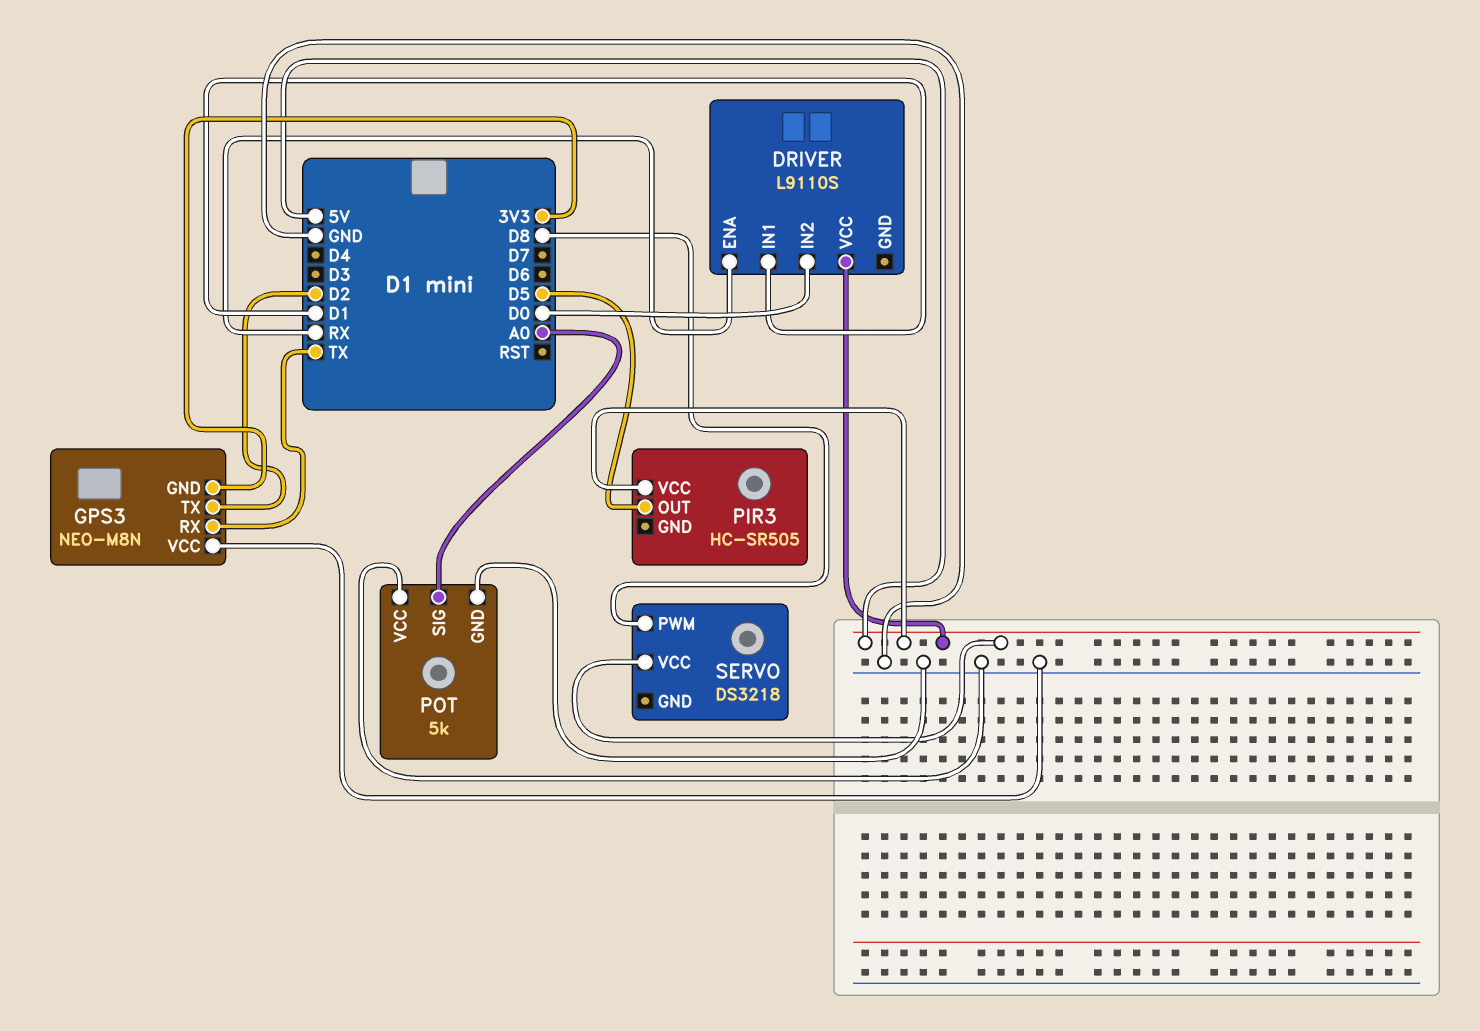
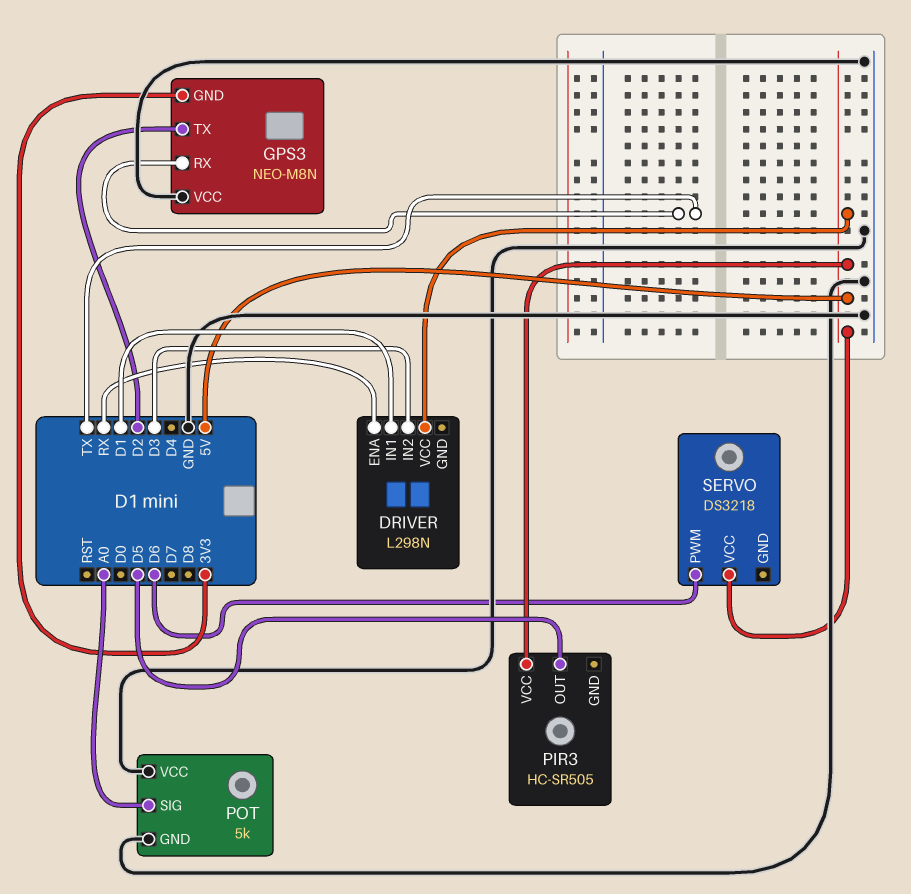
DRIVER: L9110S -> L298N
DRIVER pin IN2: D0 -> D3
SERVO pin PWM: D8 -> D6

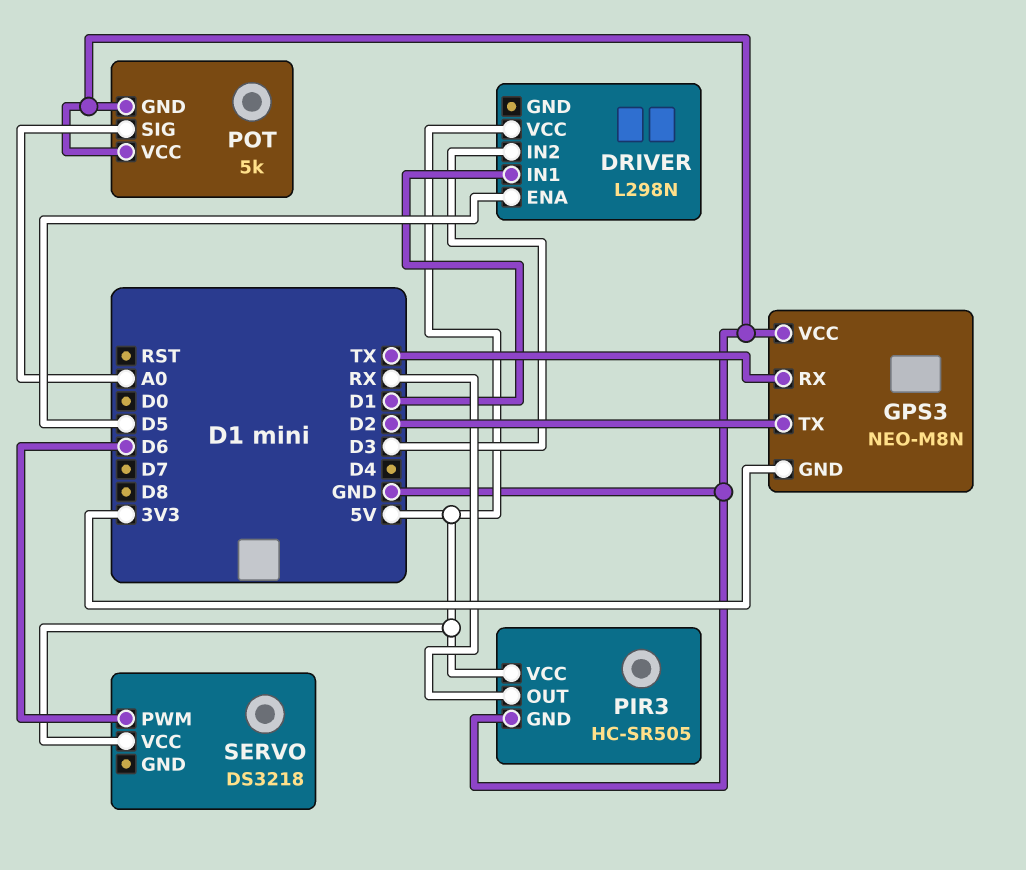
DRIVER pin ENA: RX -> D5
PIR3 pin GND: none -> GND
PIR3 pin OUT: D5 -> RX

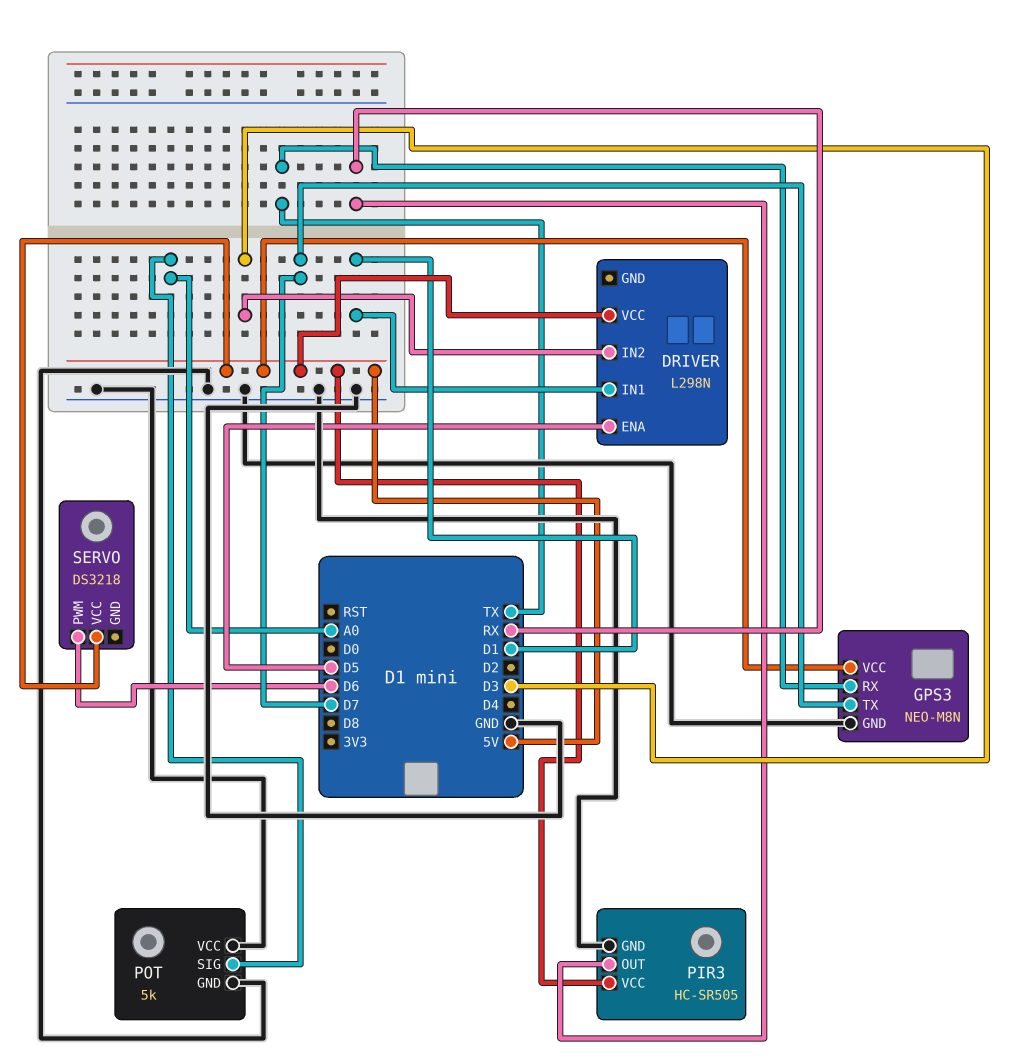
GPS3 pin GND: 3V3 -> GND
GPS3 pin TX: D2 -> D7
GPS3 pin VCC: GND -> 5V

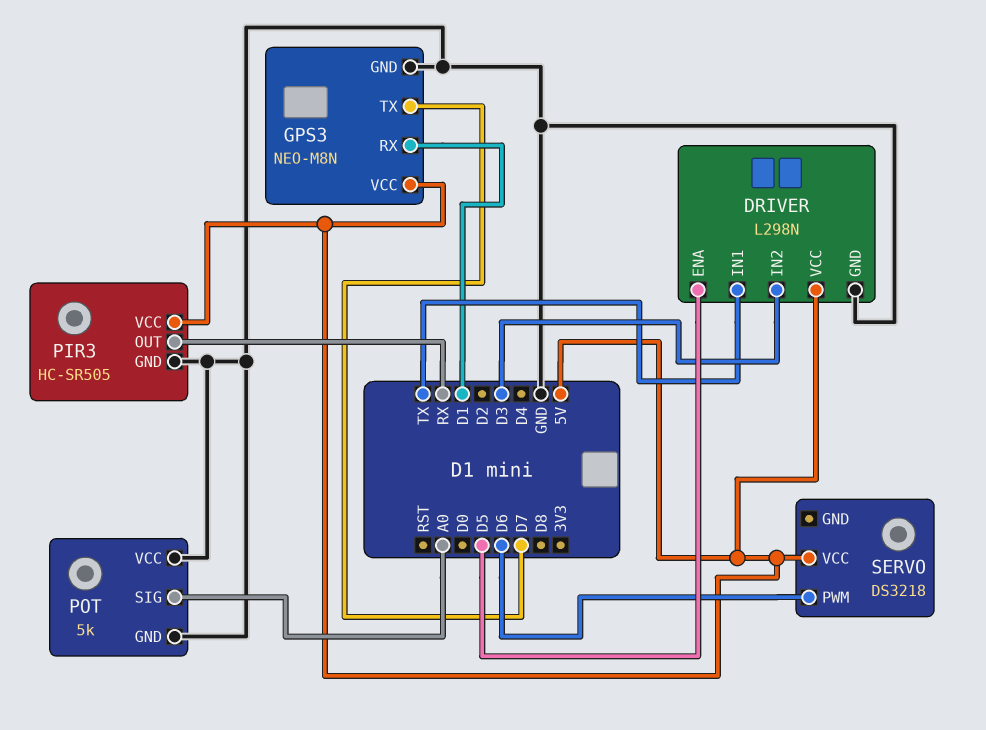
DRIVER pin GND: none -> GND
DRIVER pin IN1: D1 -> TX
GPS3 pin RX: TX -> D1

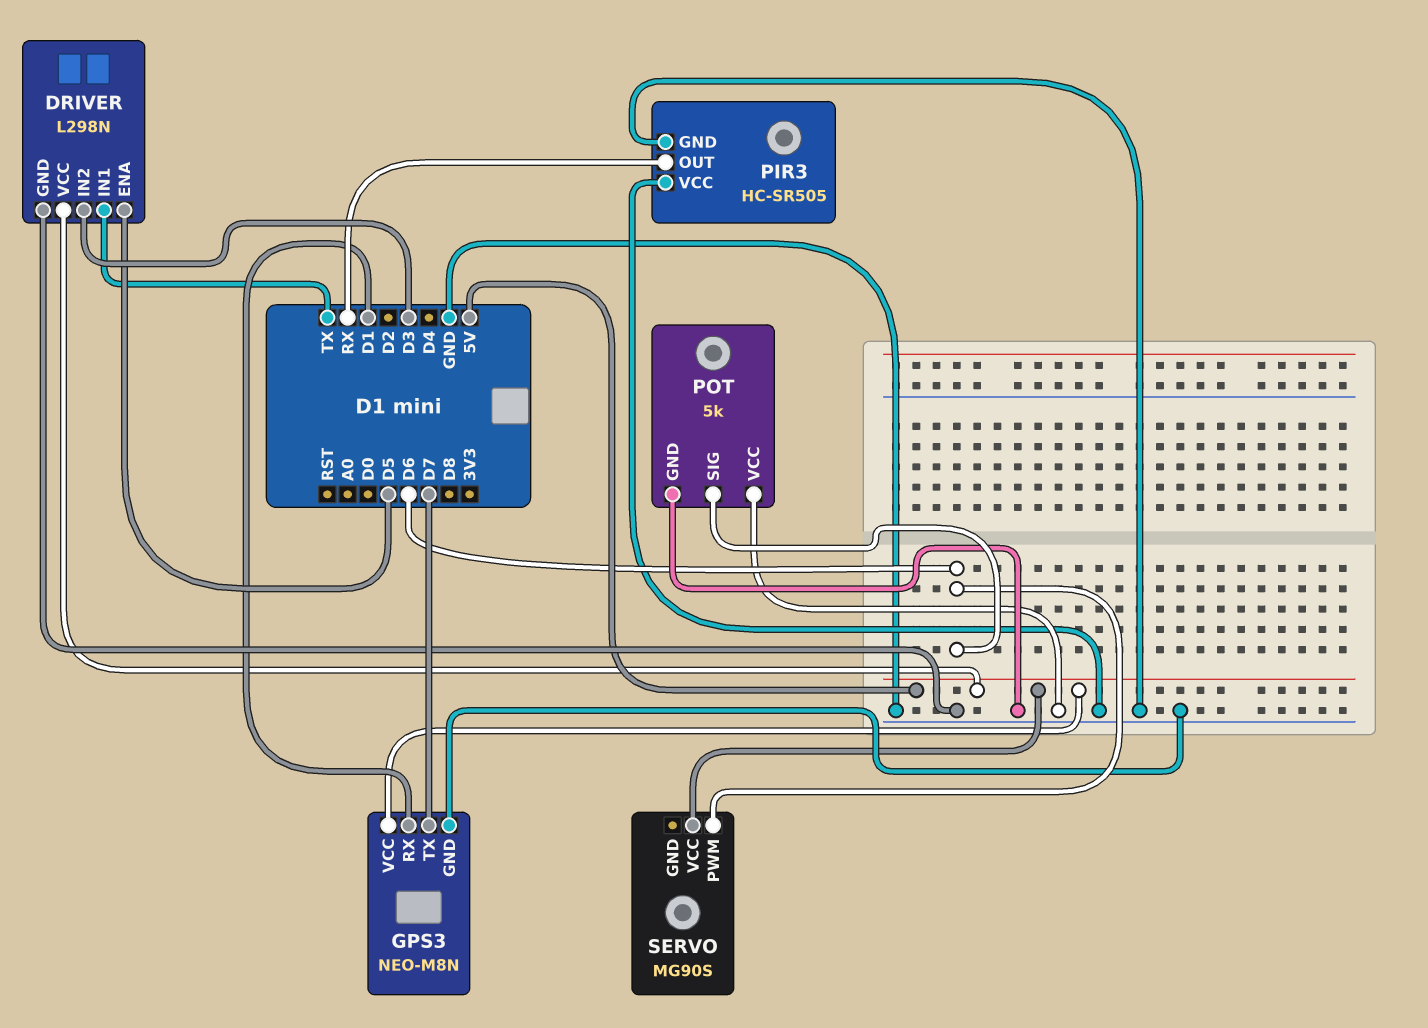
PIR3 pin VCC: 5V -> GND
POT pin SIG: A0 -> D6
SERVO: DS3218 -> MG90S

